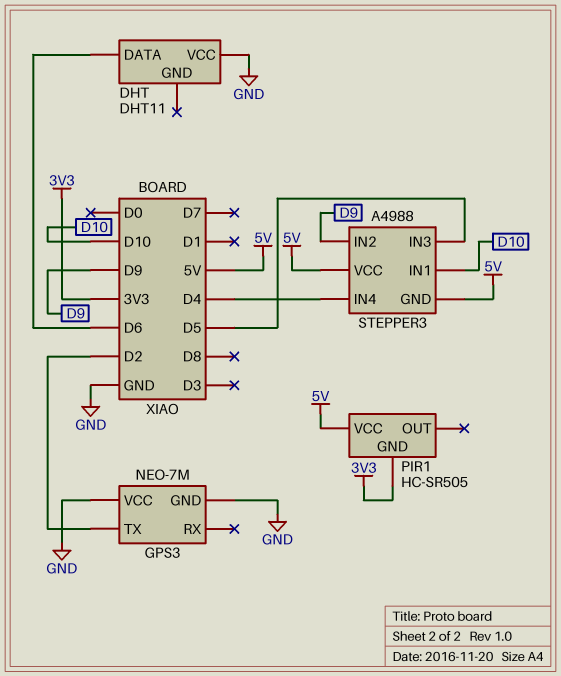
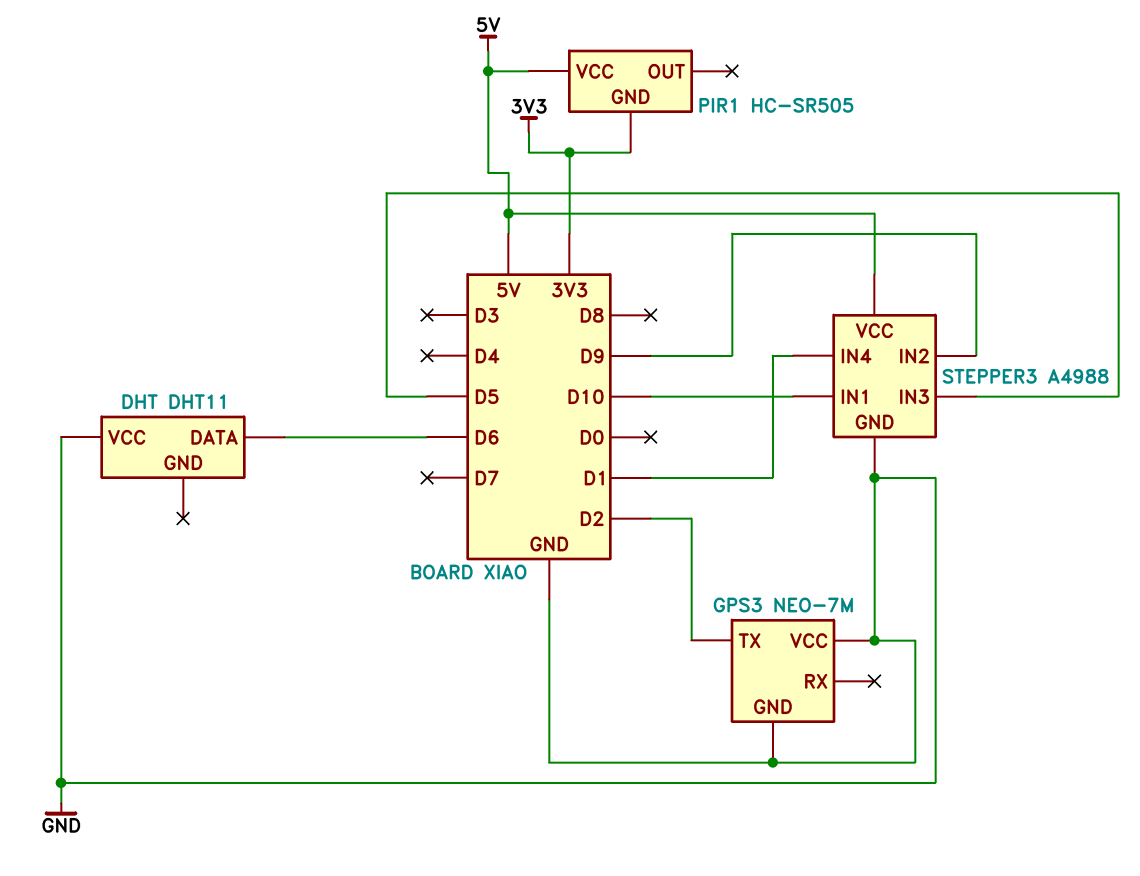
STEPPER3 pin GND: 5V -> GND
STEPPER3 pin IN4: D4 -> D1

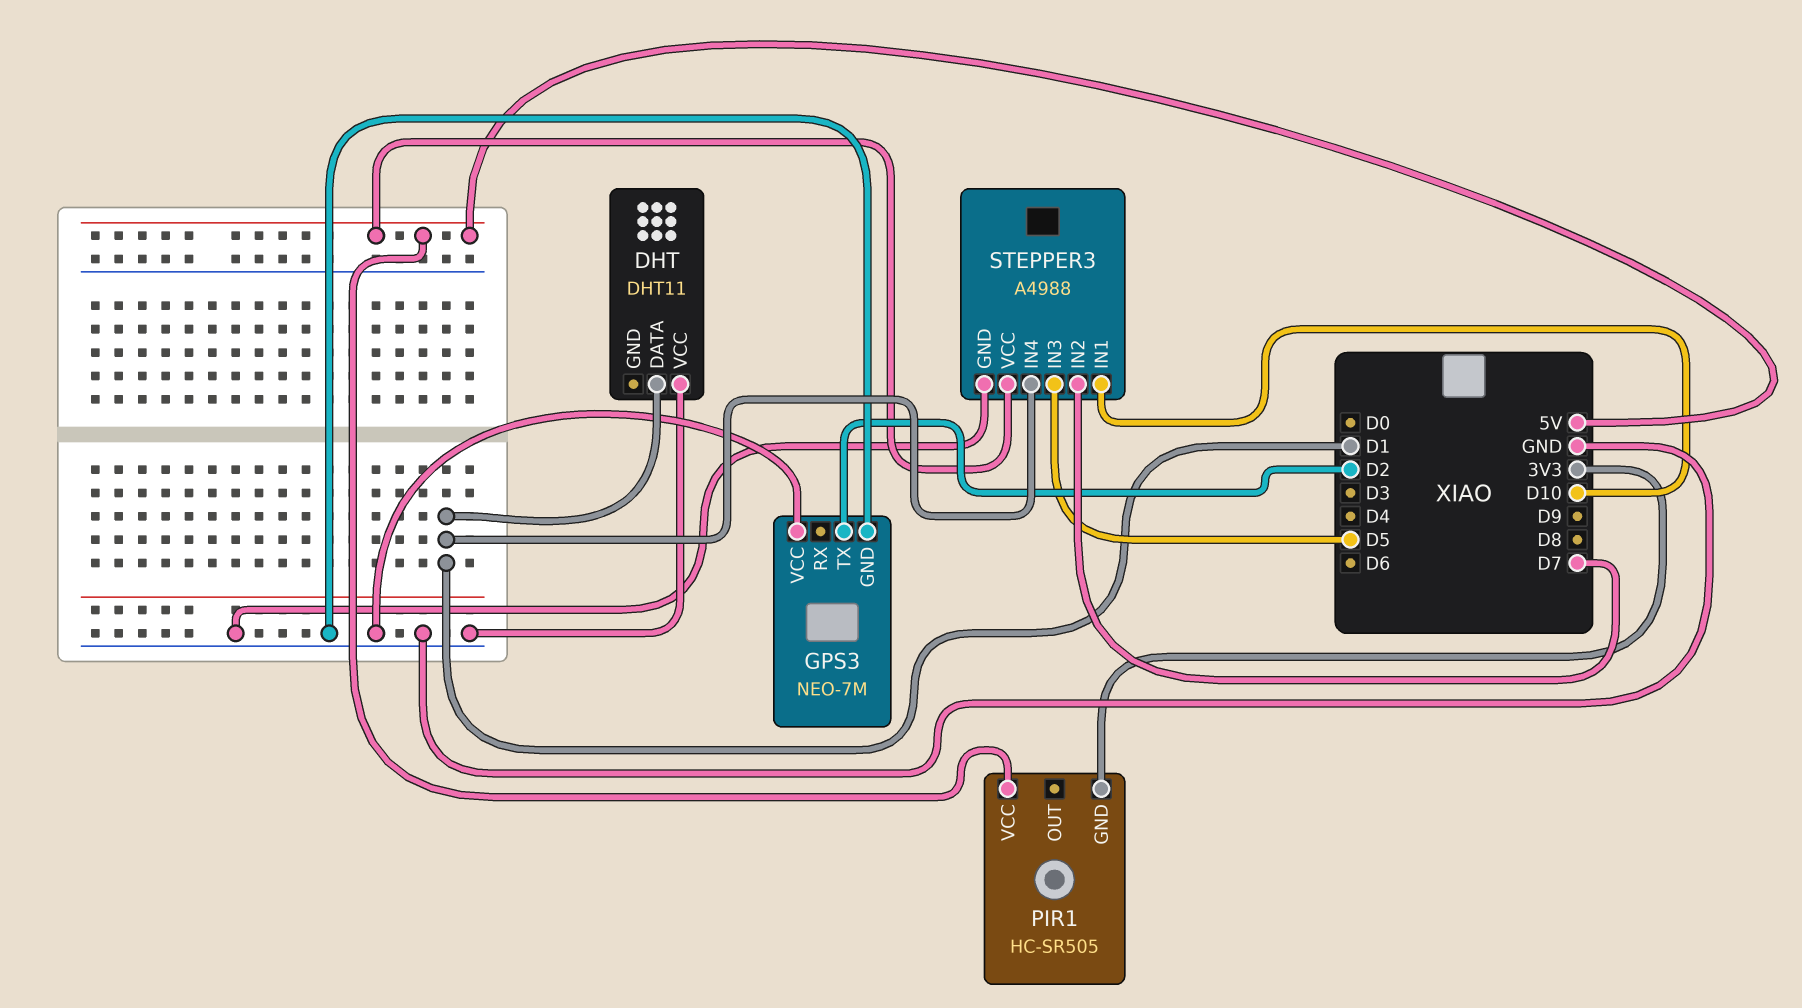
DHT pin DATA: D6 -> D1
STEPPER3 pin IN2: D9 -> D7

